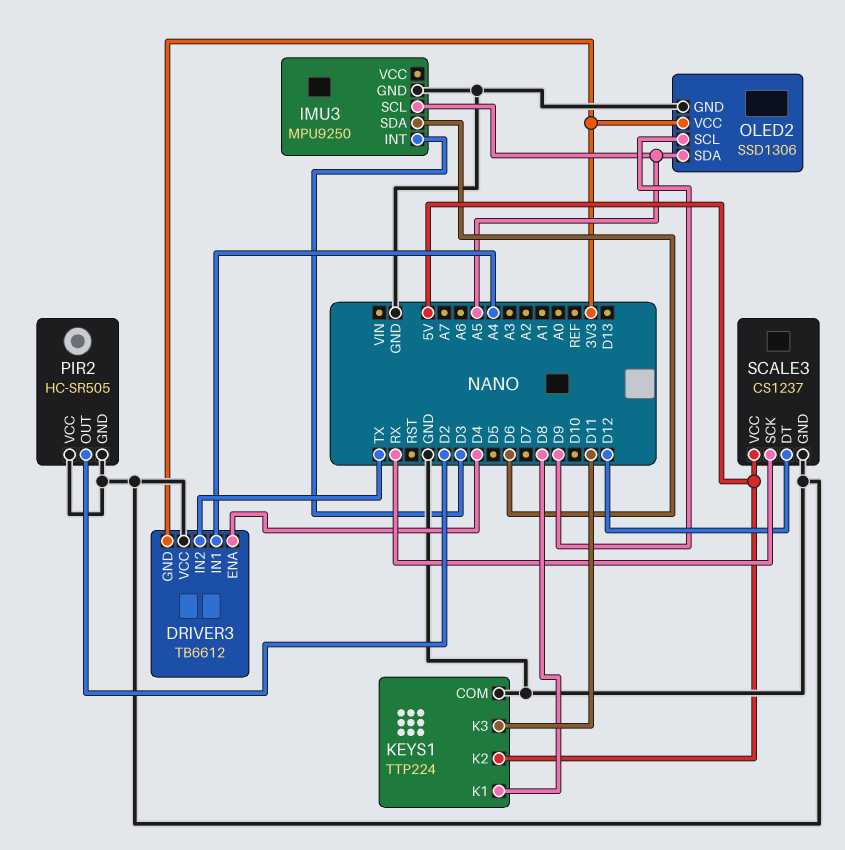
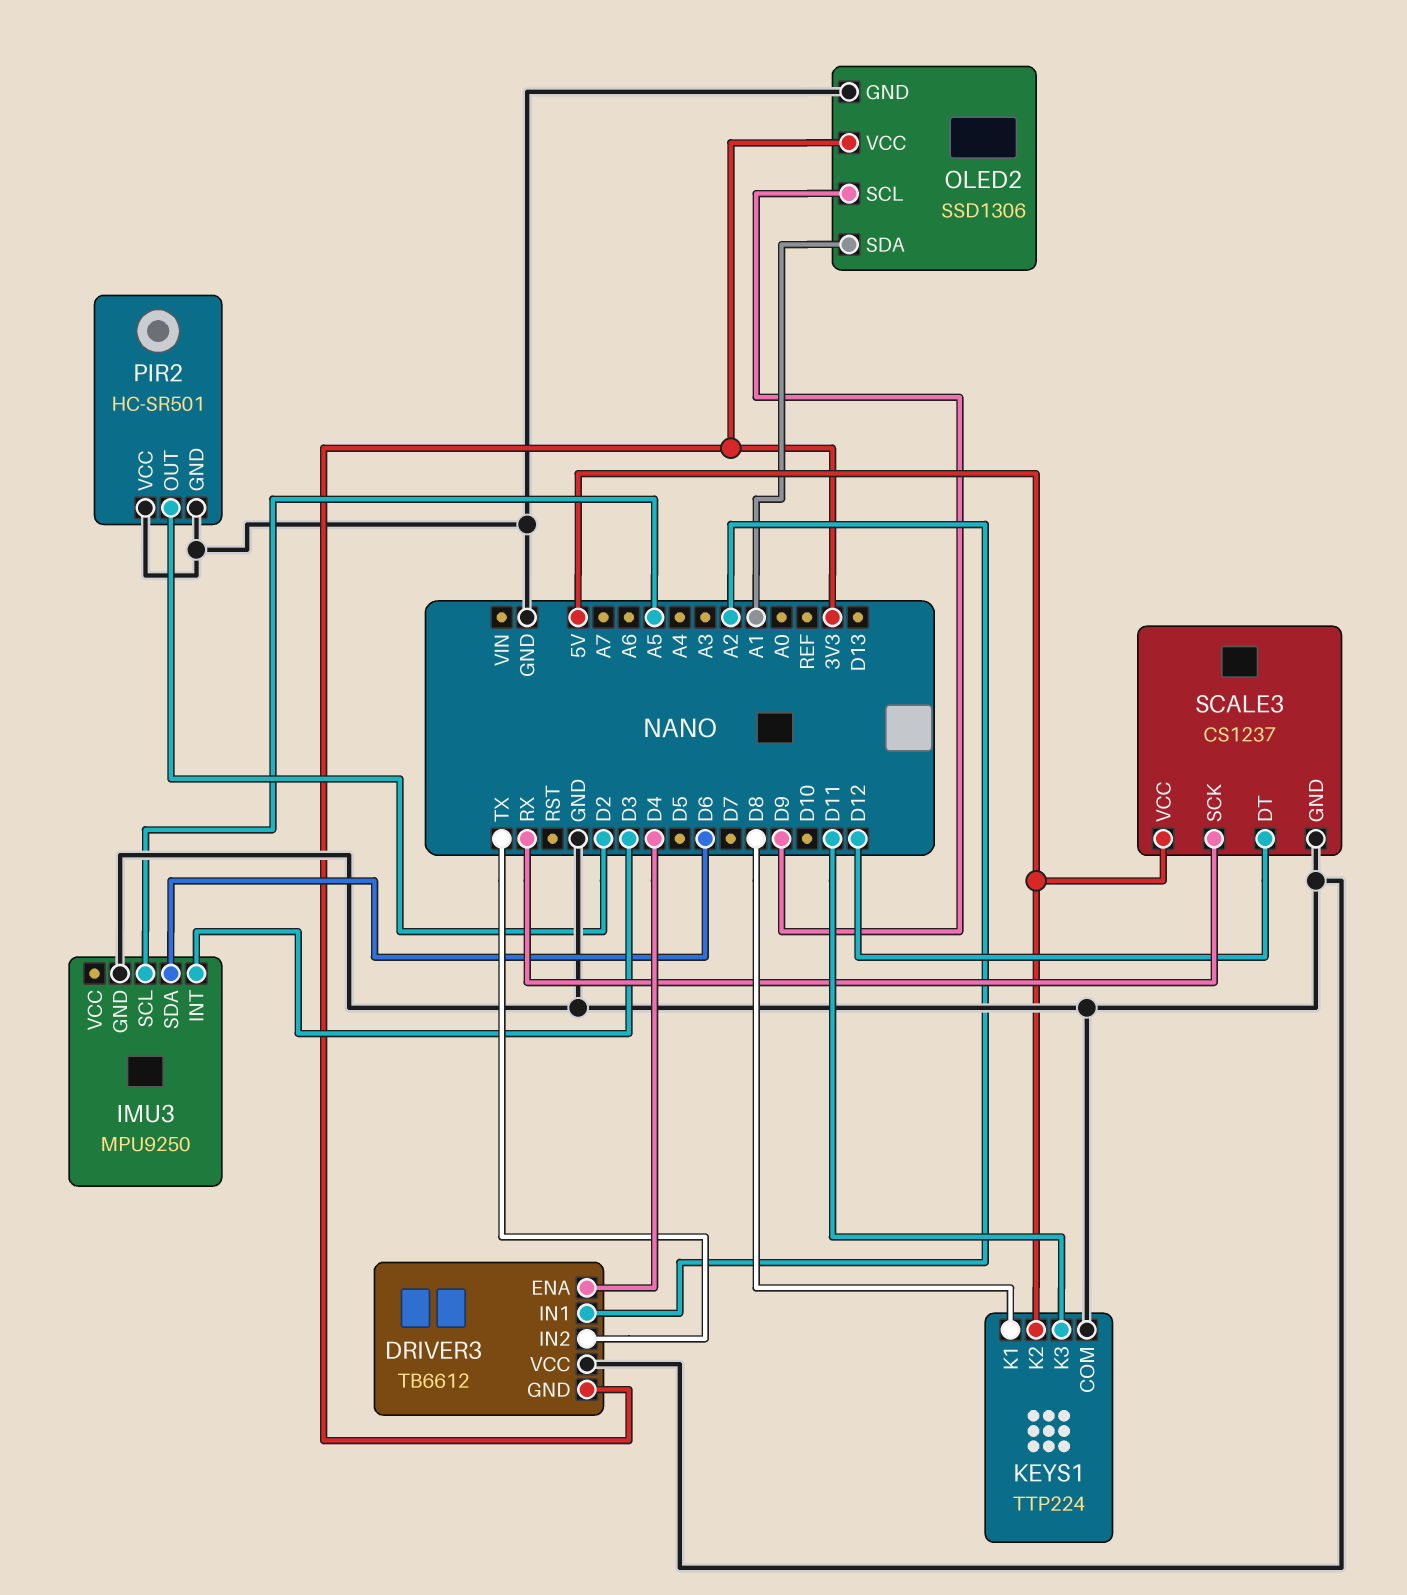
DRIVER3 pin IN1: A4 -> A2
OLED2 pin SDA: A5 -> A1
PIR2: HC-SR505 -> HC-SR501

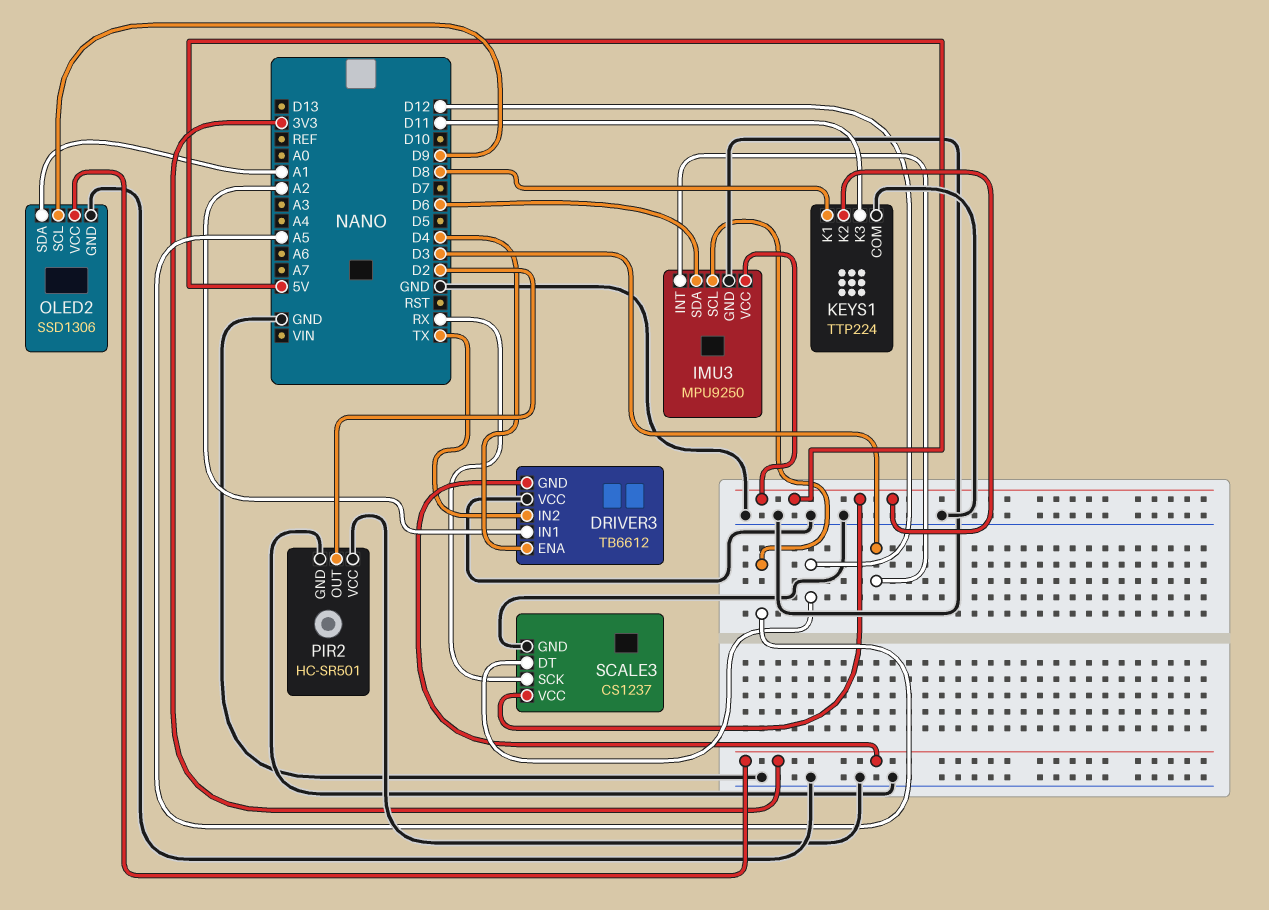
IMU3 pin VCC: none -> 5V

